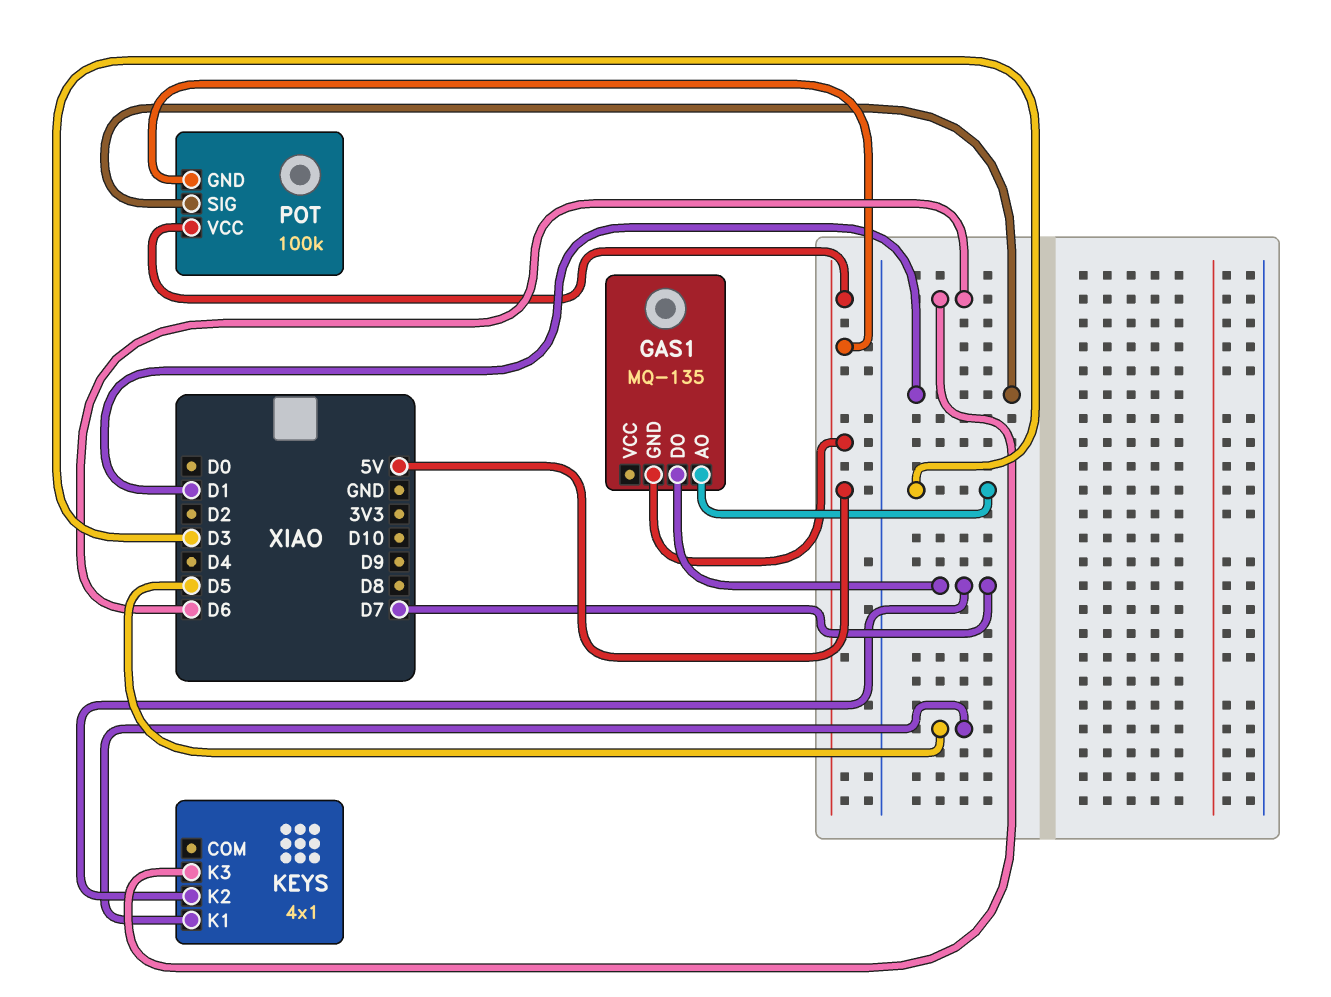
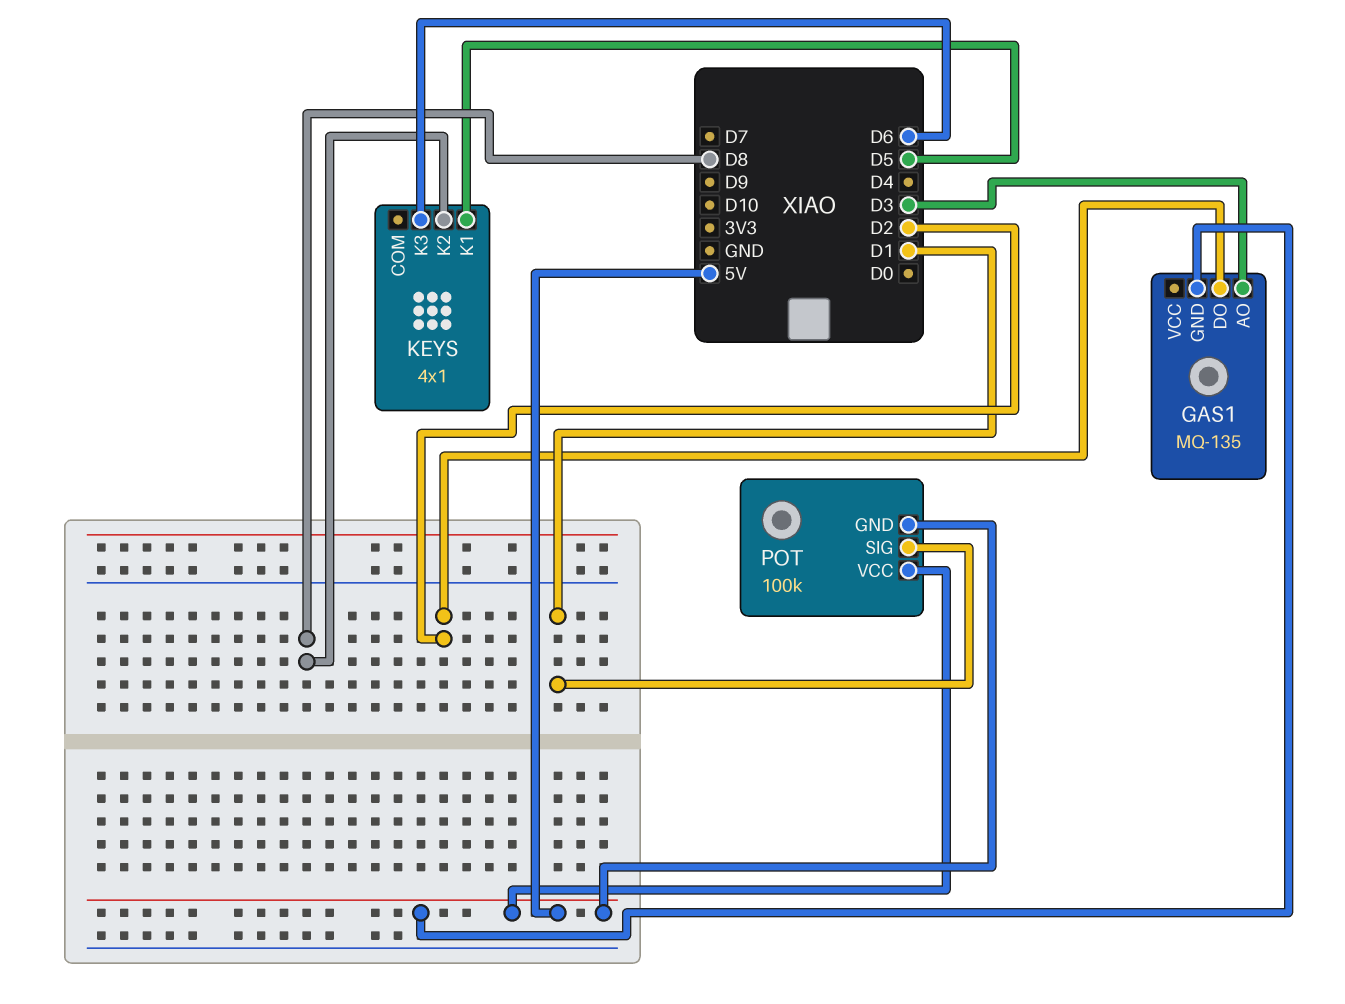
GAS1 pin DO: D7 -> D2
KEYS pin K2: D7 -> D8

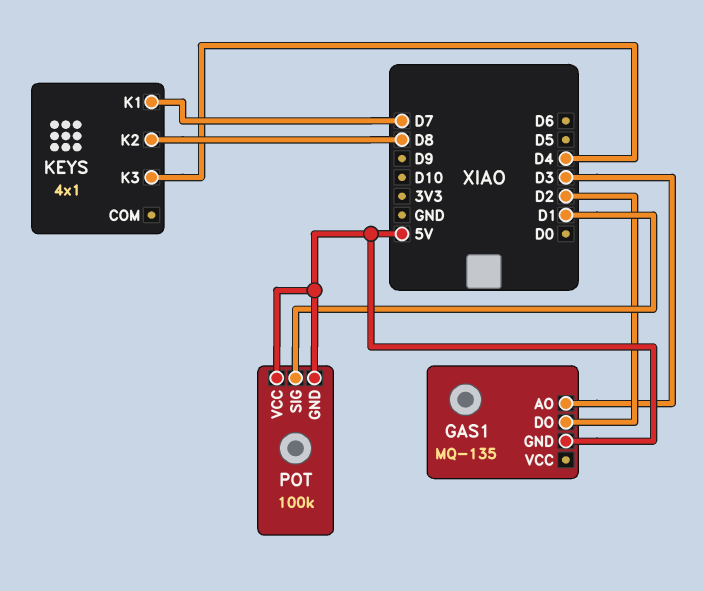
KEYS pin K1: D5 -> D7
KEYS pin K3: D6 -> D4

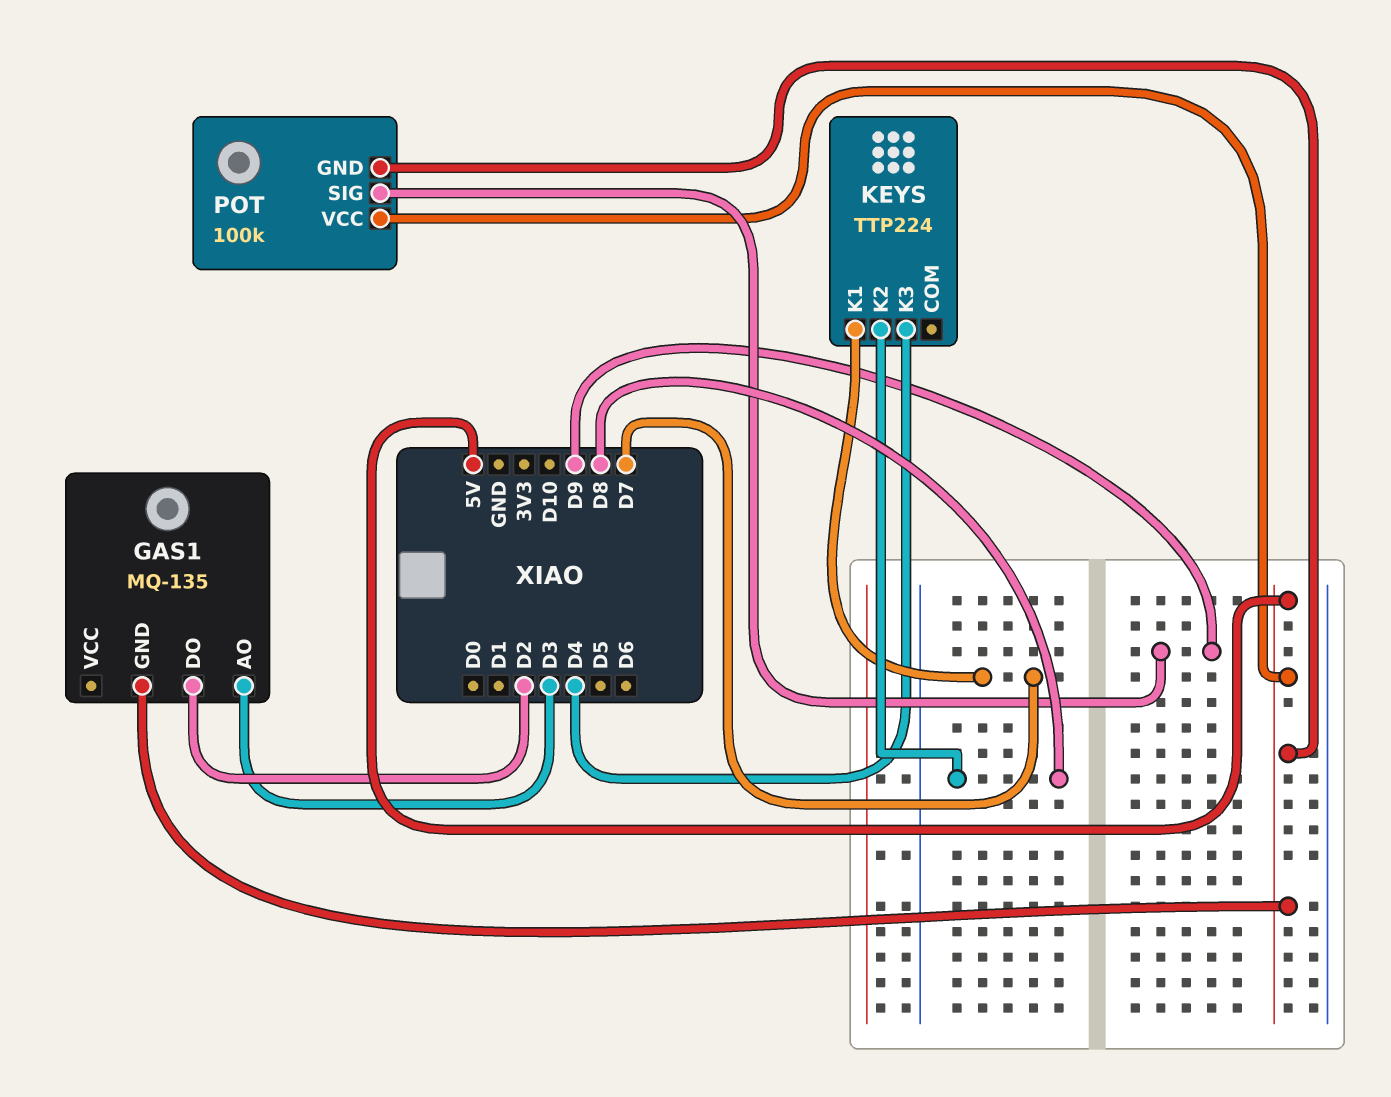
KEYS: 4x1 -> TTP224
POT pin SIG: D1 -> D9

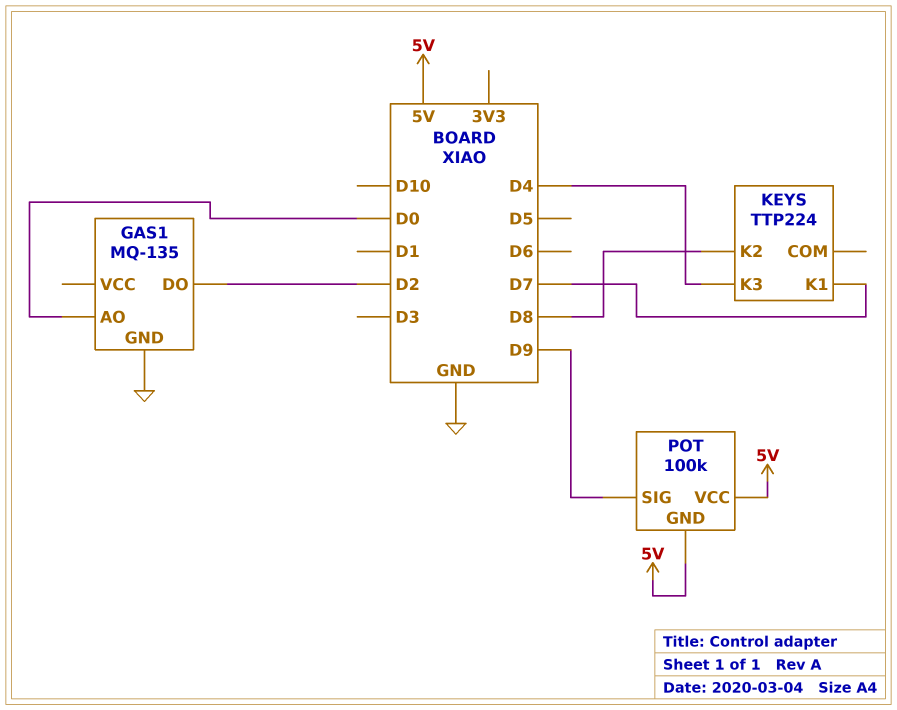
GAS1 pin AO: D3 -> D0
GAS1 pin GND: 5V -> GND

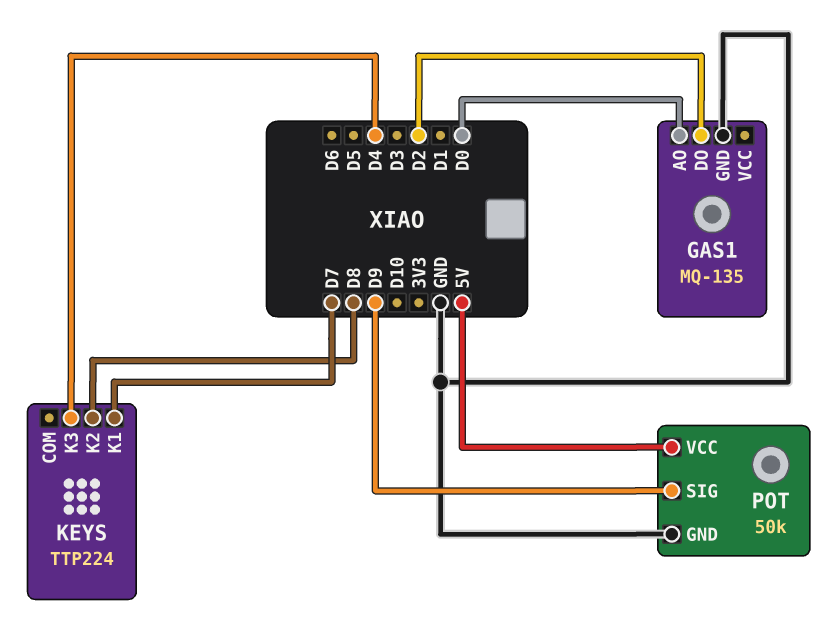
POT: 100k -> 50k
POT pin GND: 5V -> GND

